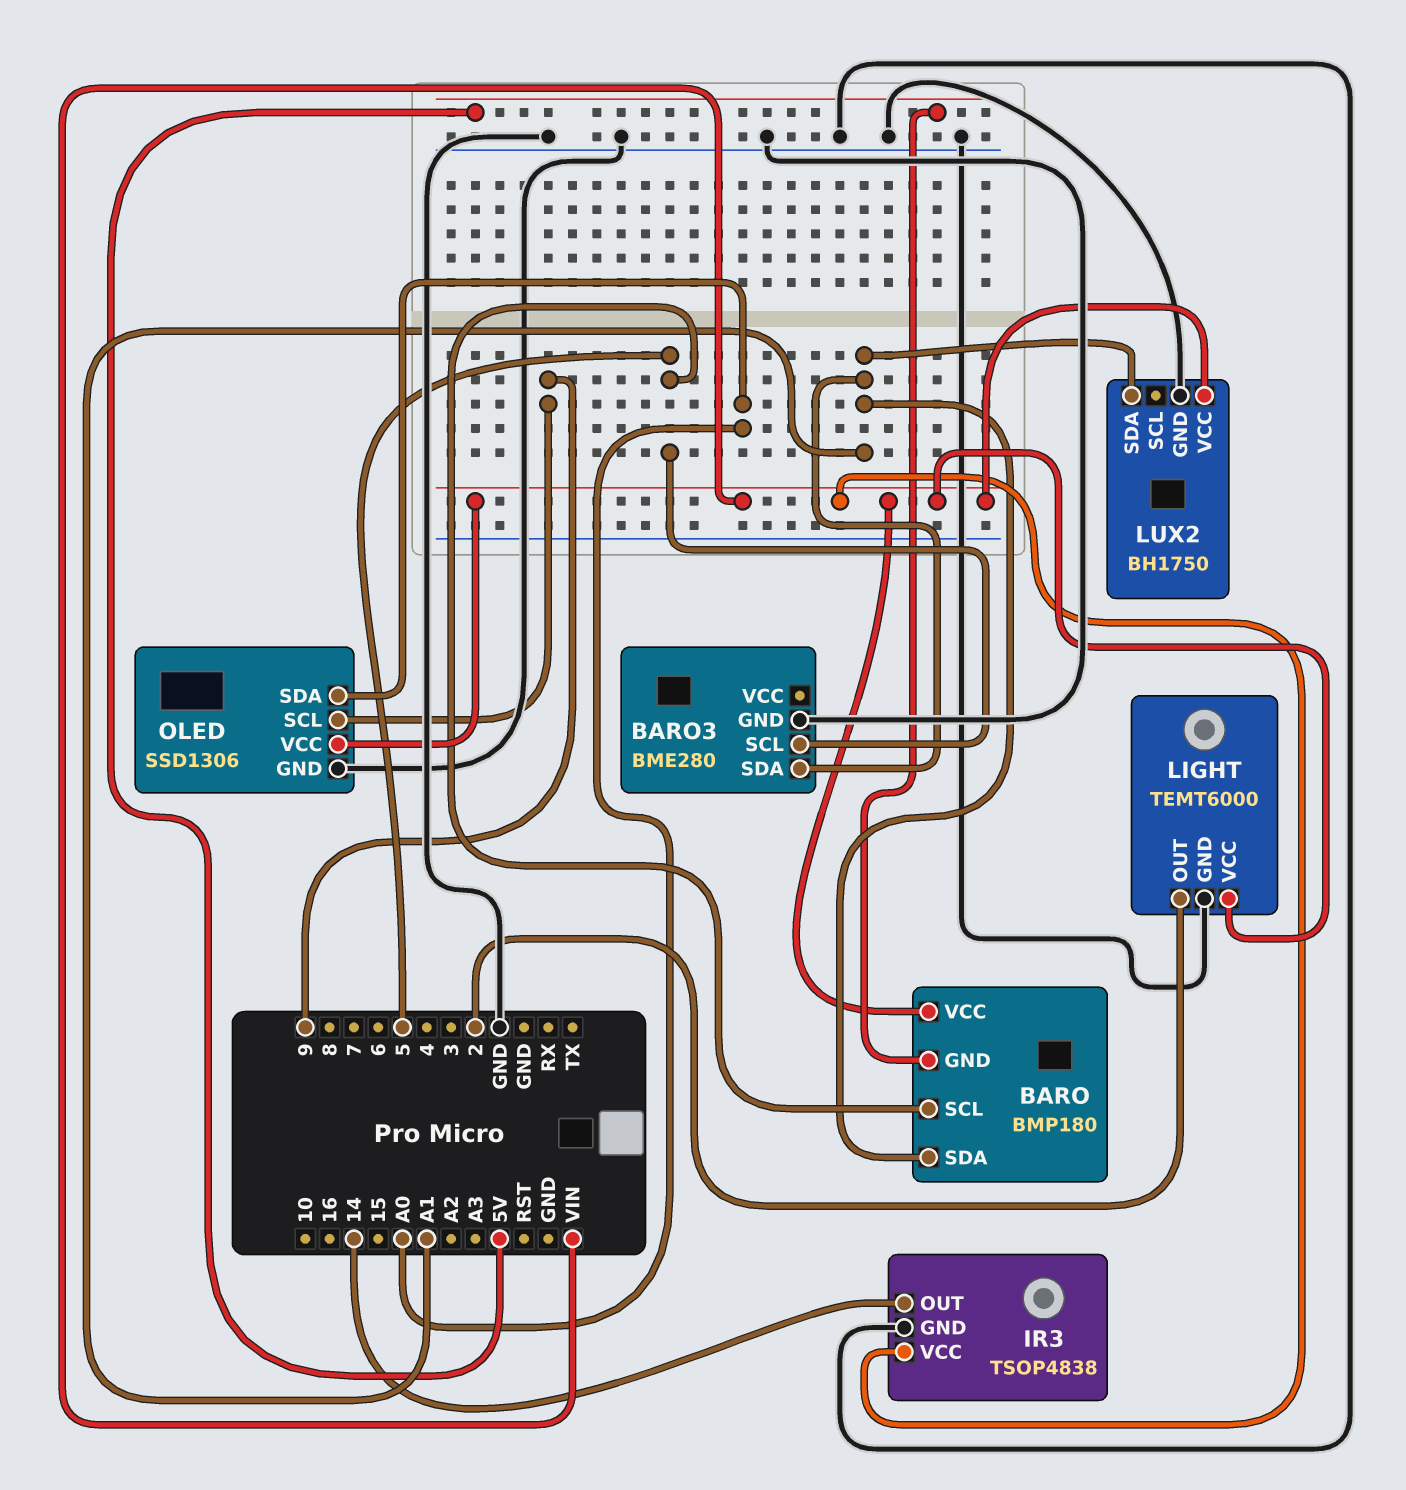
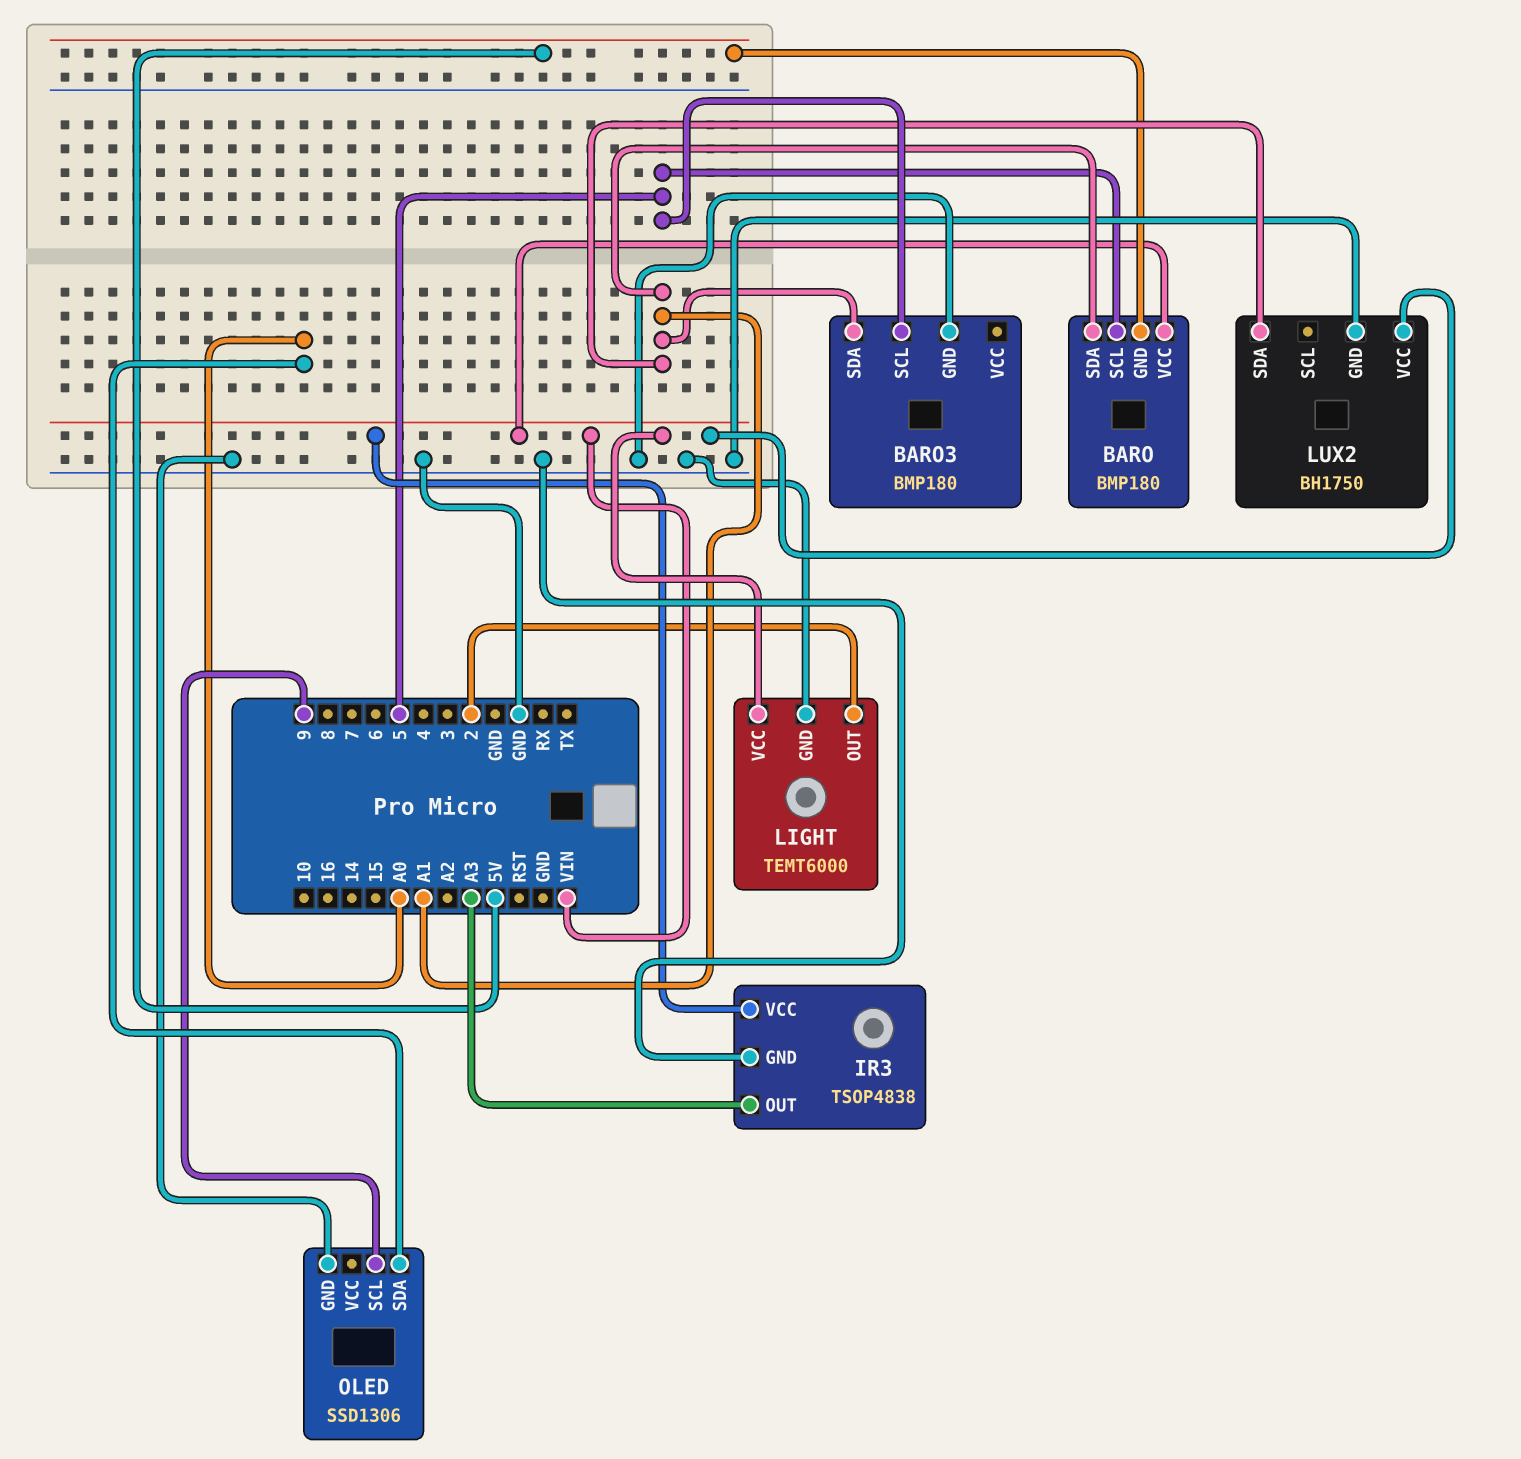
BARO3: BME280 -> BMP180
IR3 pin OUT: 14 -> A3
OLED pin VCC: VIN -> none

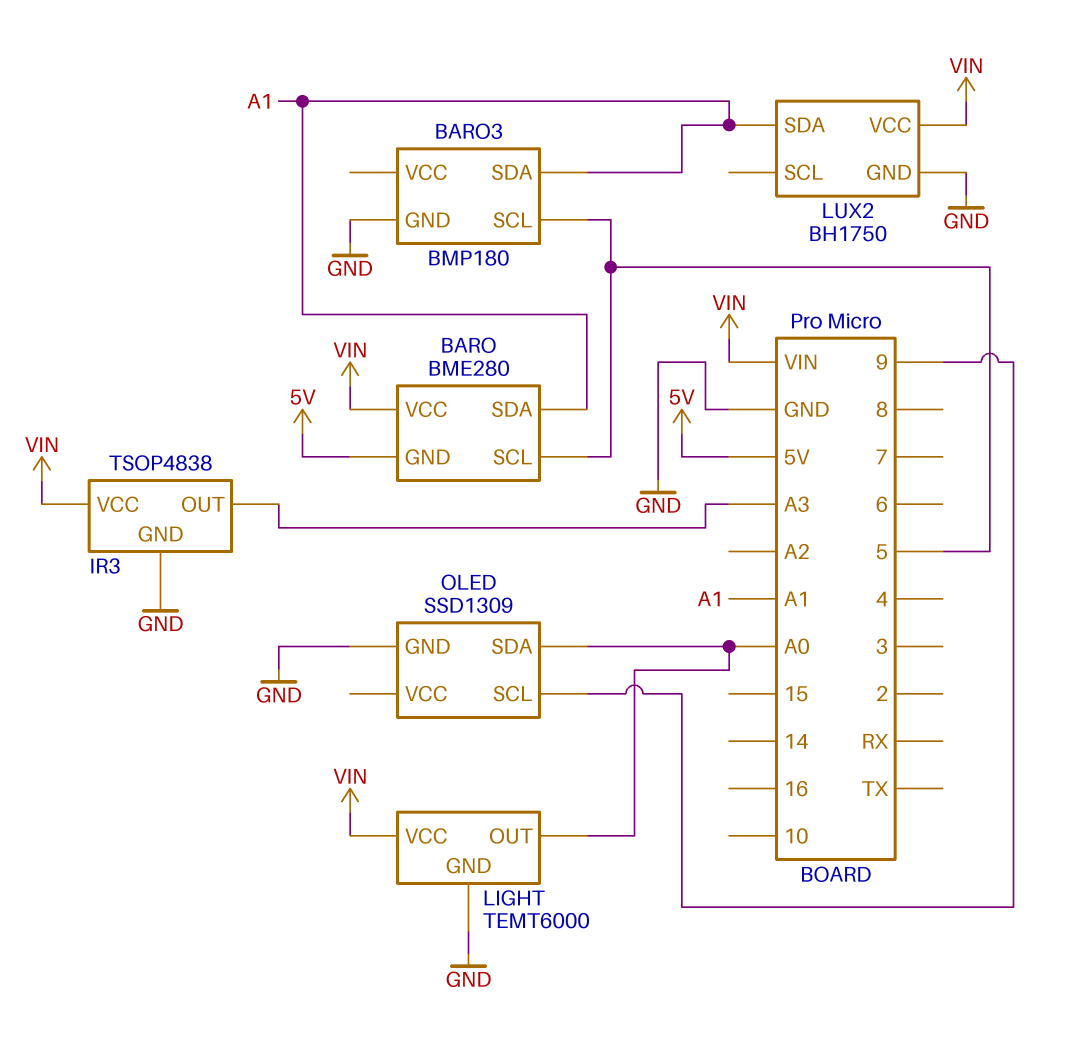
BARO: BMP180 -> BME280
LIGHT pin OUT: 2 -> A0
OLED: SSD1306 -> SSD1309

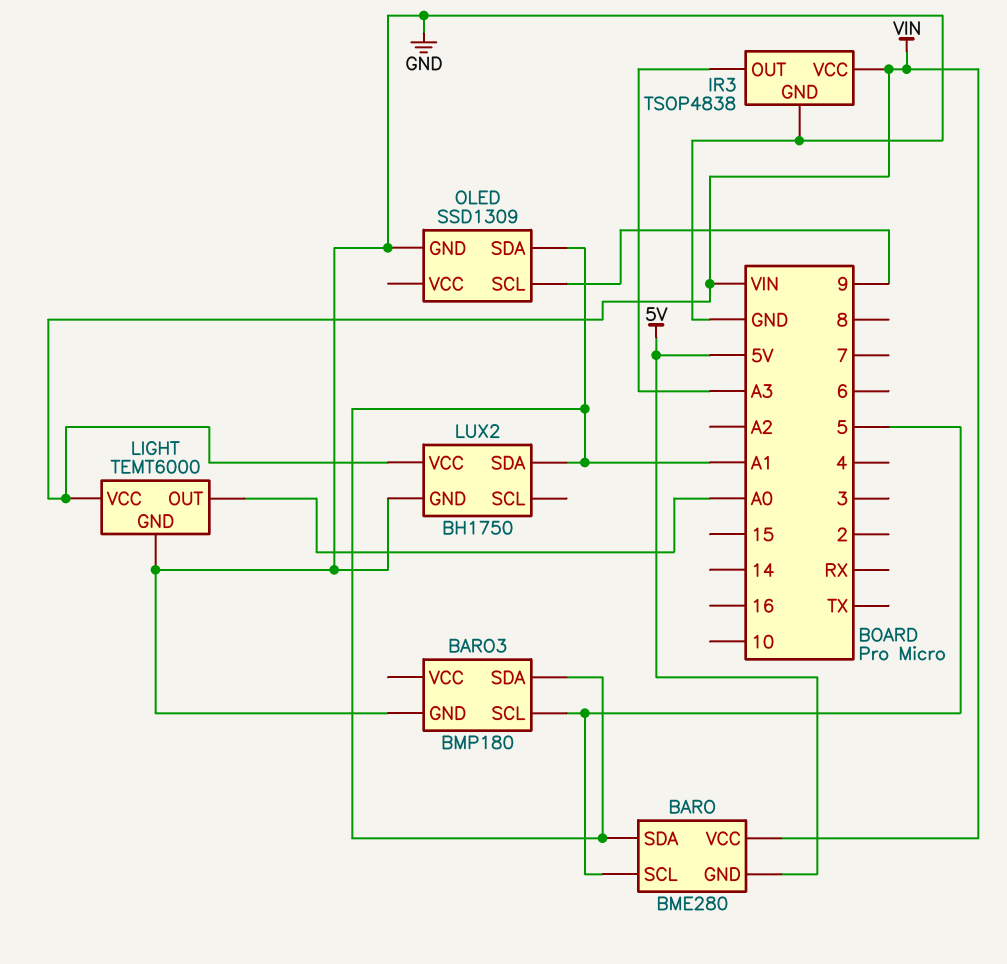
OLED pin SDA: A0 -> A1

